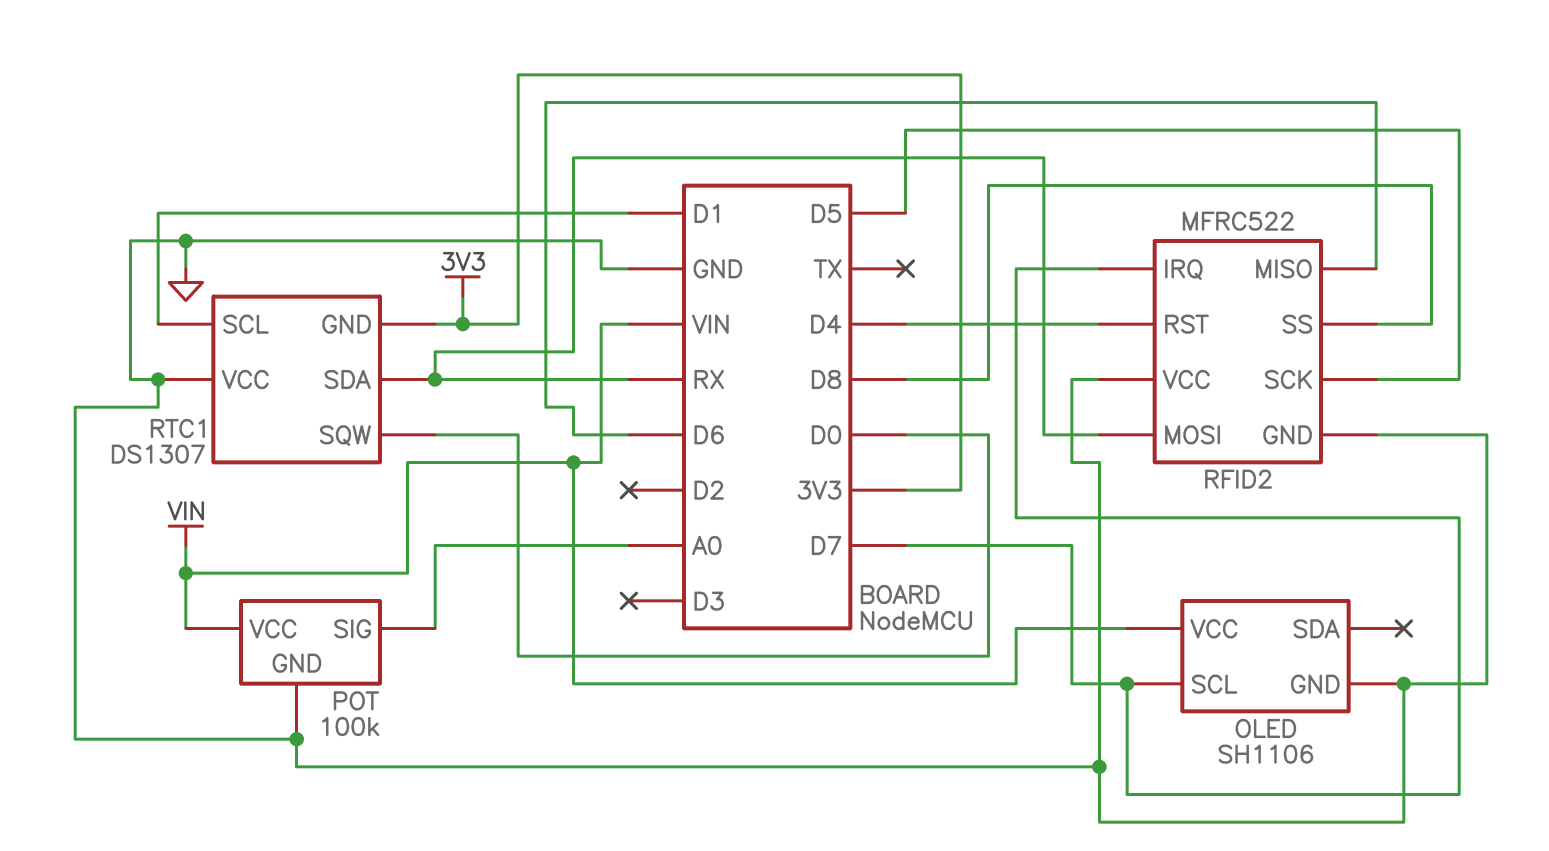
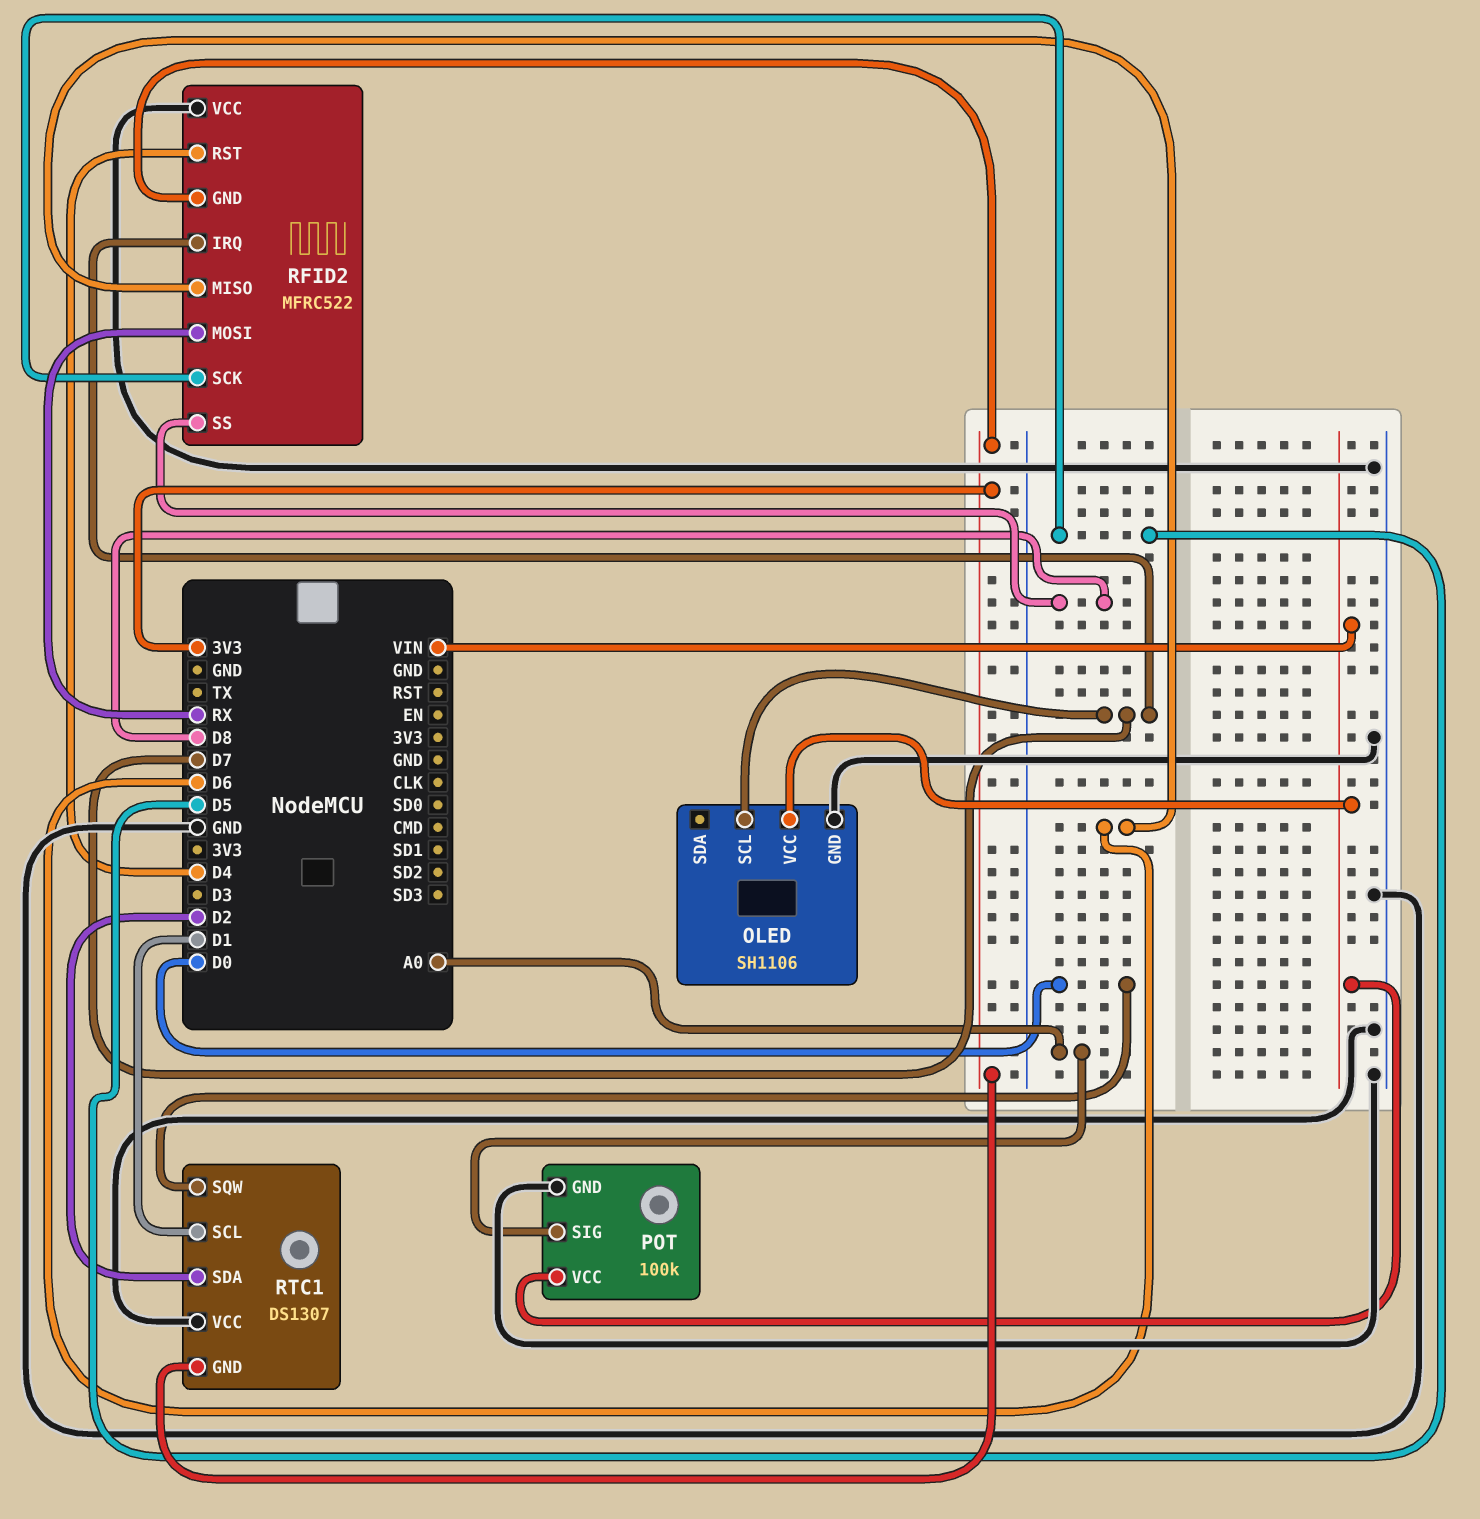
RFID2 pin GND: GND -> 3V3
RTC1 pin SDA: RX -> D2

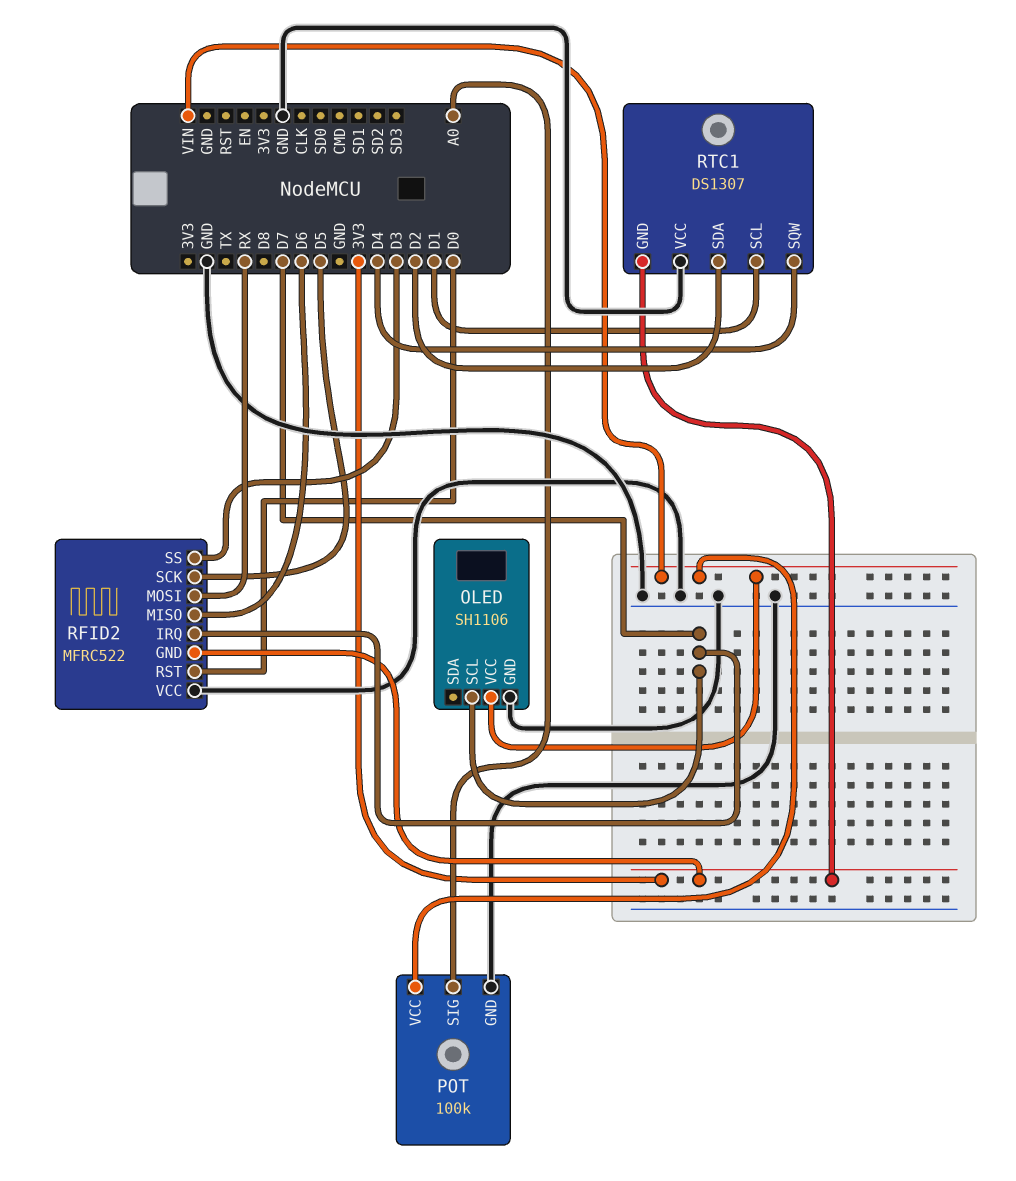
RFID2 pin RST: D4 -> D0
RFID2 pin SS: D8 -> D3
RTC1 pin SQW: D0 -> D4

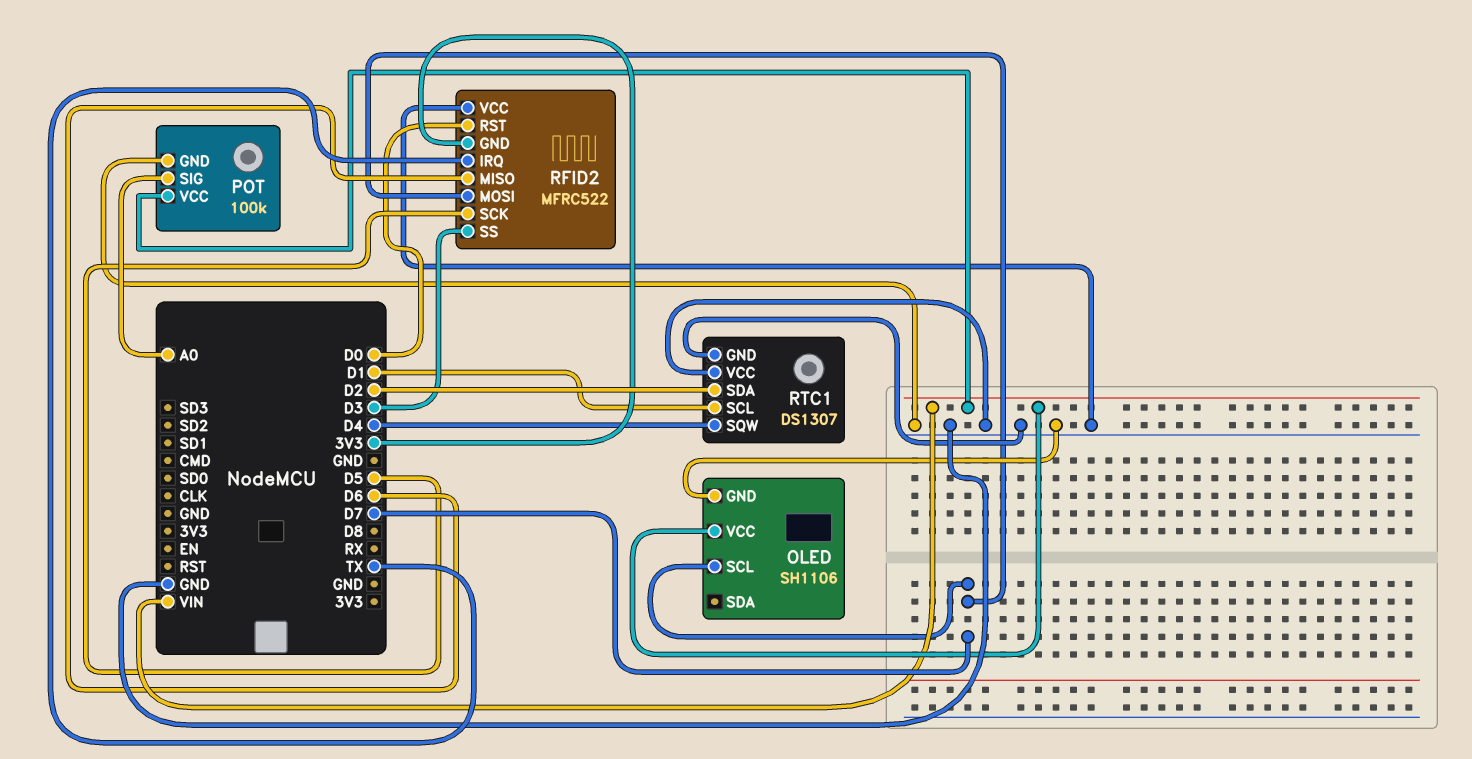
RFID2 pin IRQ: D7 -> TX
RFID2 pin MOSI: RX -> D7
RTC1 pin GND: 3V3 -> GND

